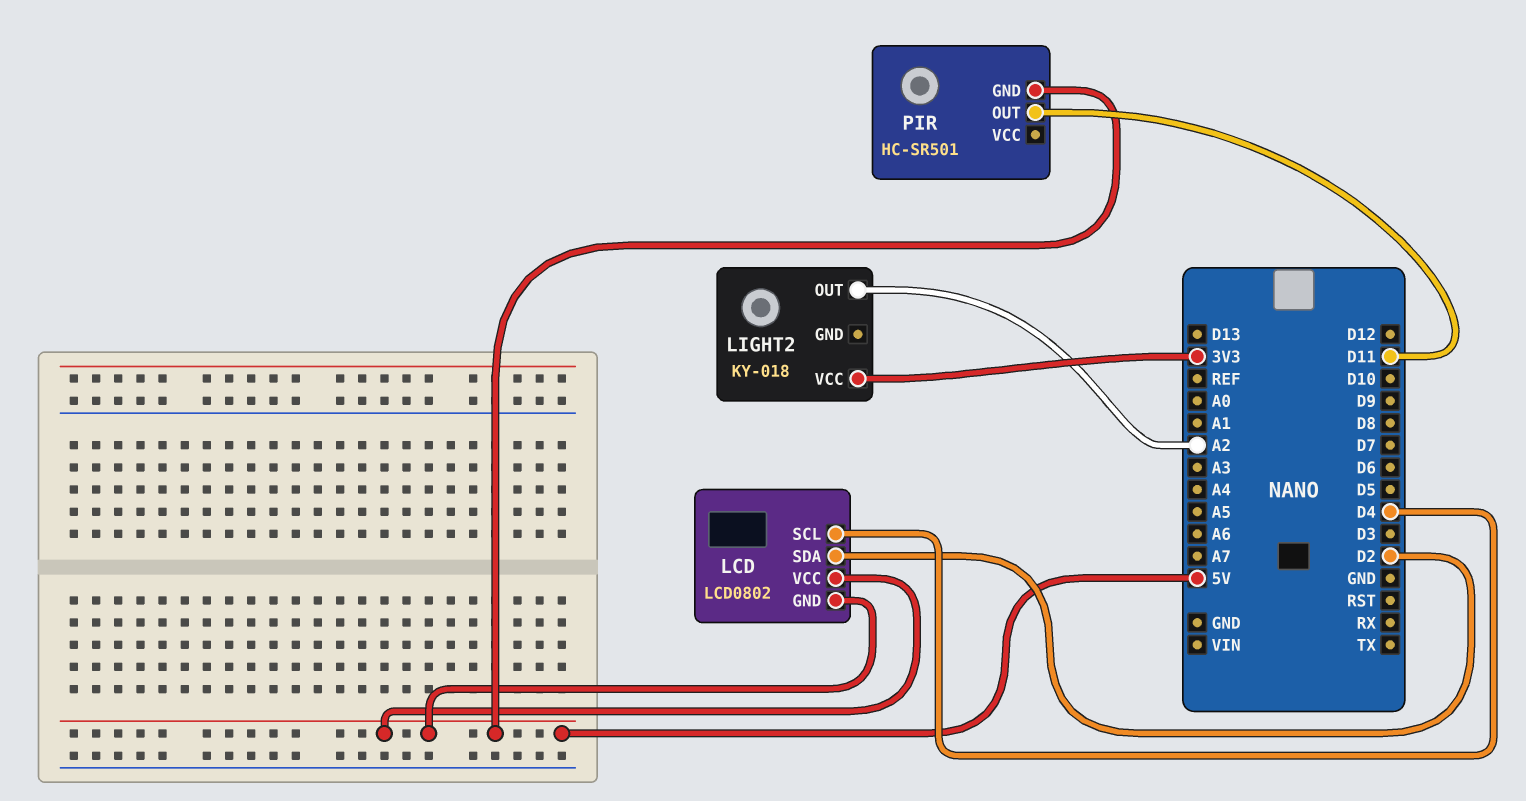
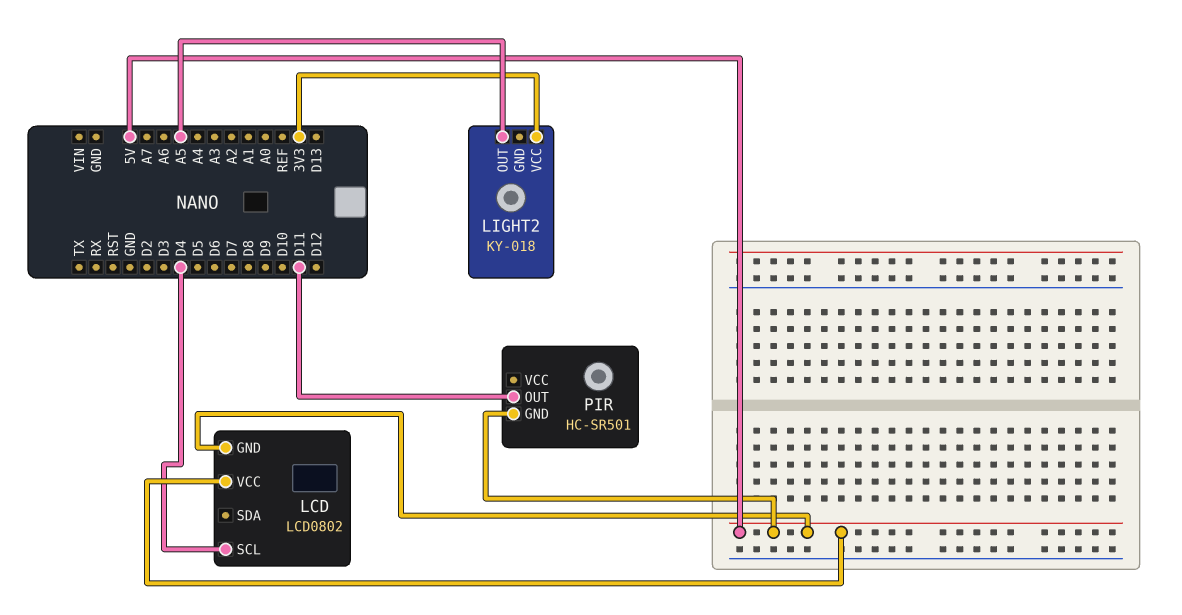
LCD pin SDA: D2 -> none
LIGHT2 pin OUT: A2 -> A5

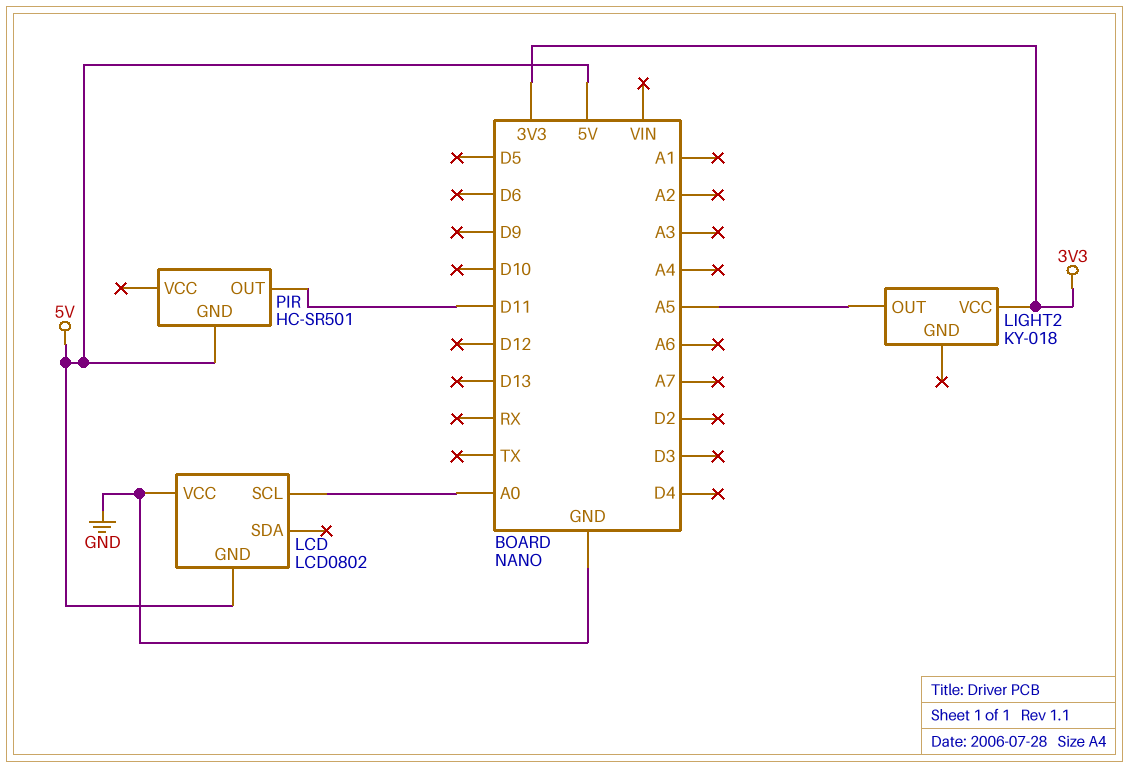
LCD pin SCL: D4 -> A0
LCD pin VCC: 5V -> GND

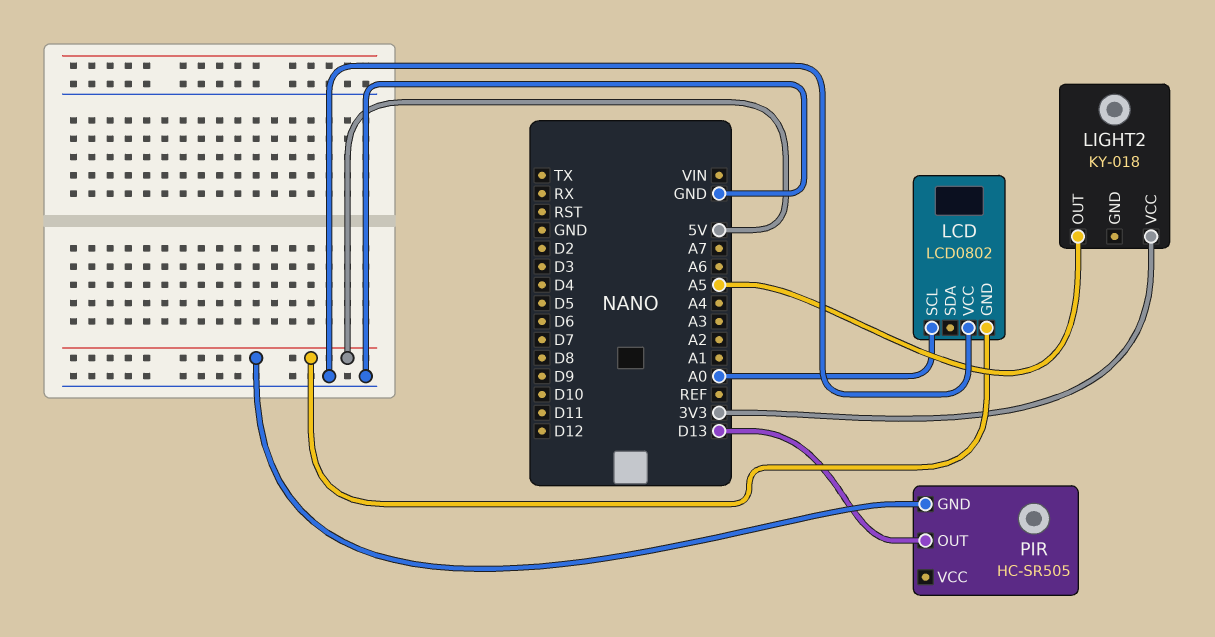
PIR: HC-SR501 -> HC-SR505
PIR pin OUT: D11 -> D13

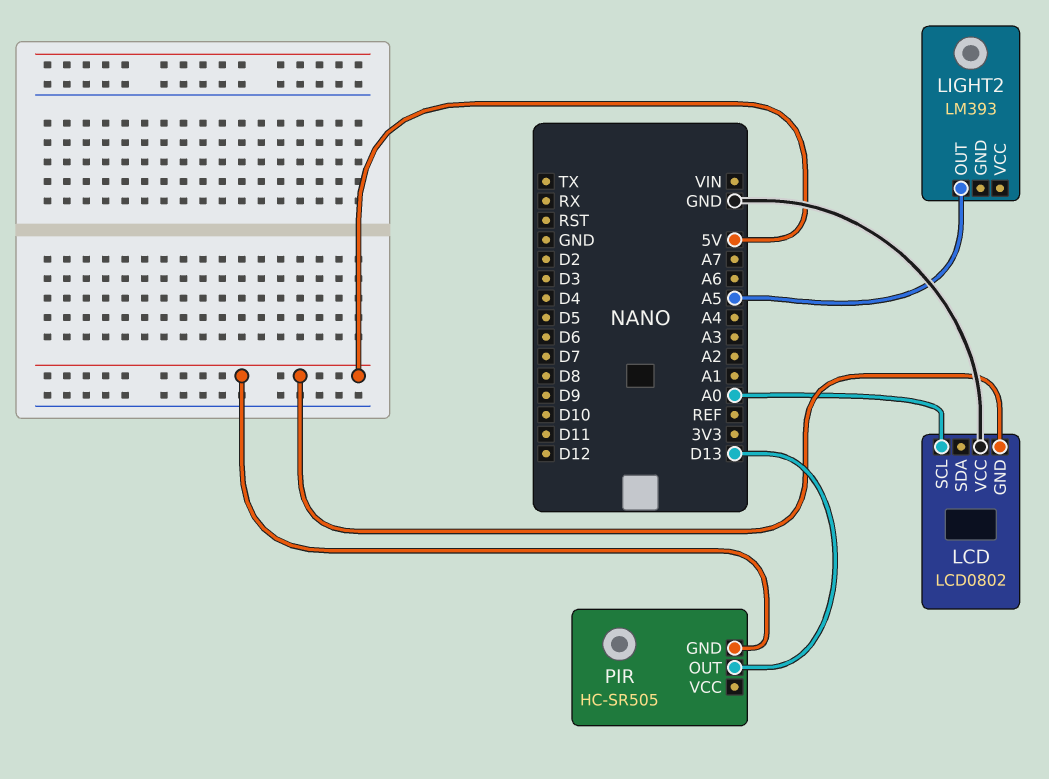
LIGHT2: KY-018 -> LM393
LIGHT2 pin VCC: 3V3 -> none

